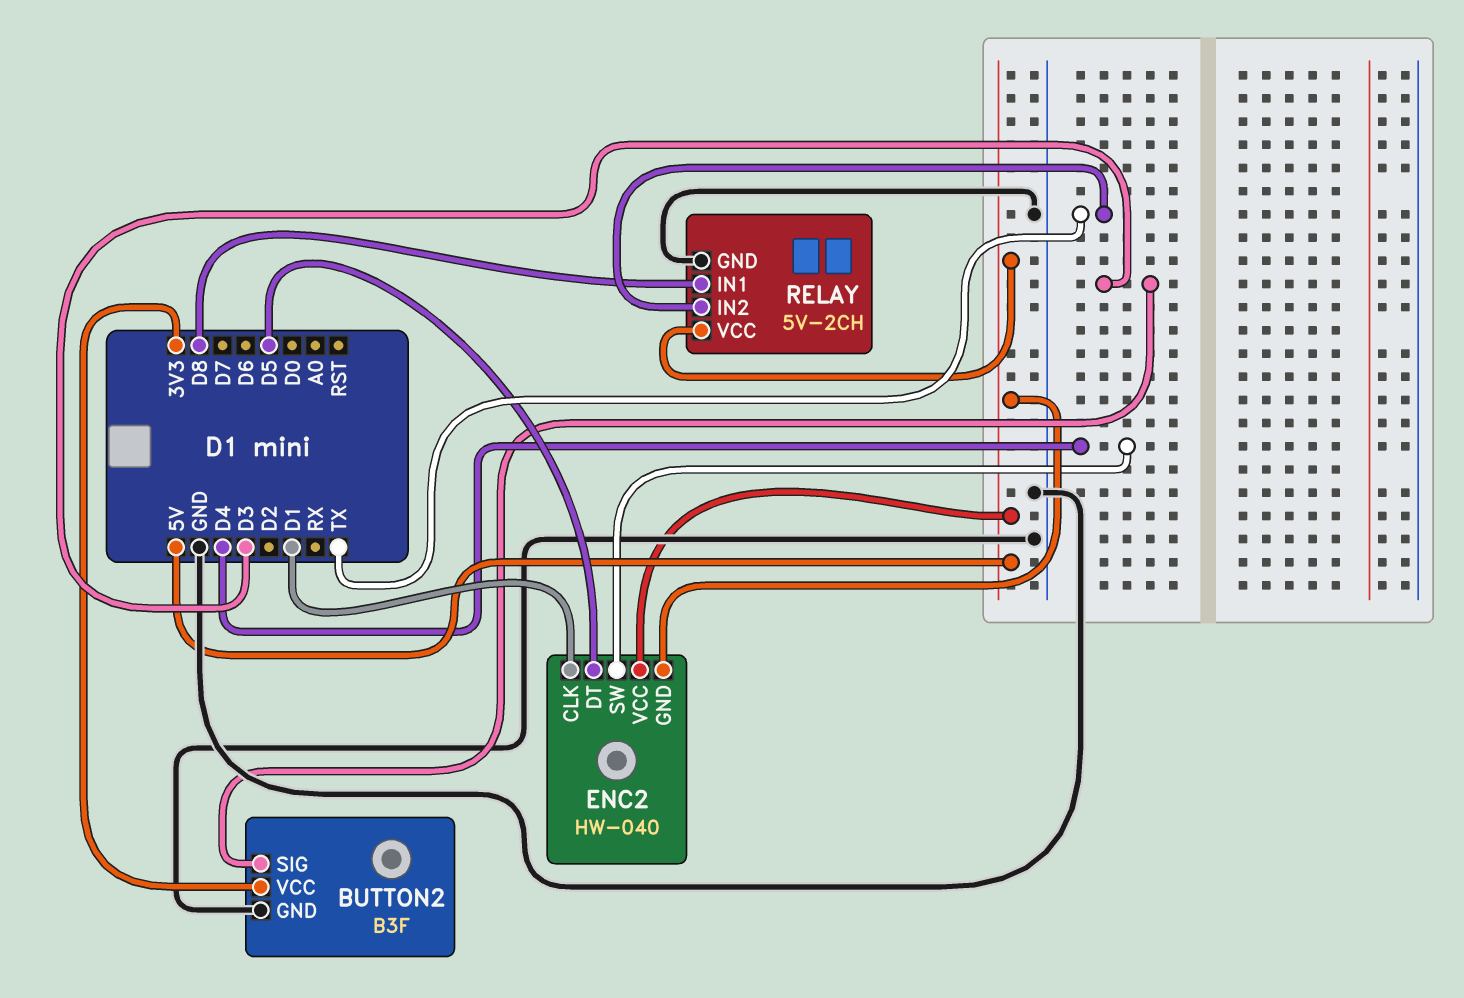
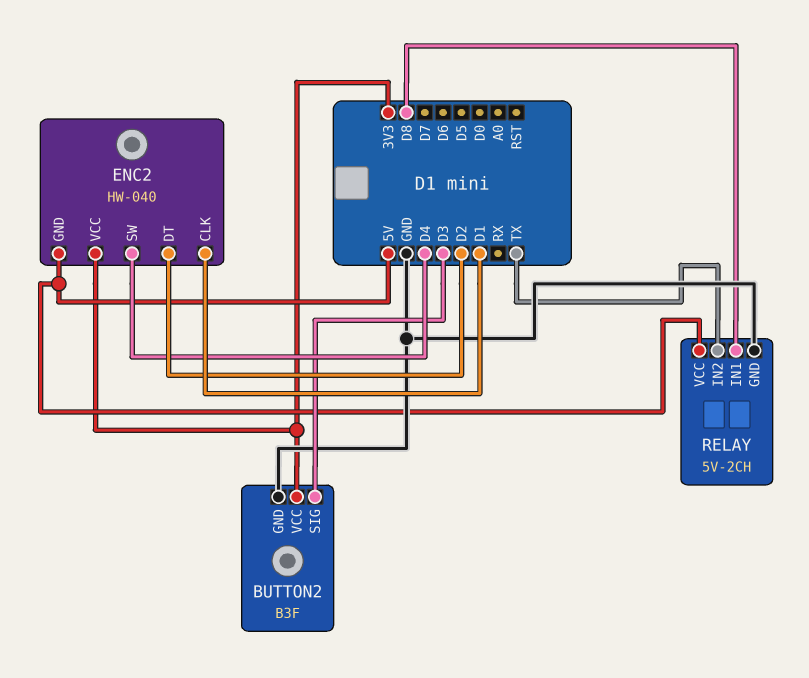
ENC2 pin DT: D5 -> D2
ENC2 pin VCC: 5V -> 3V3

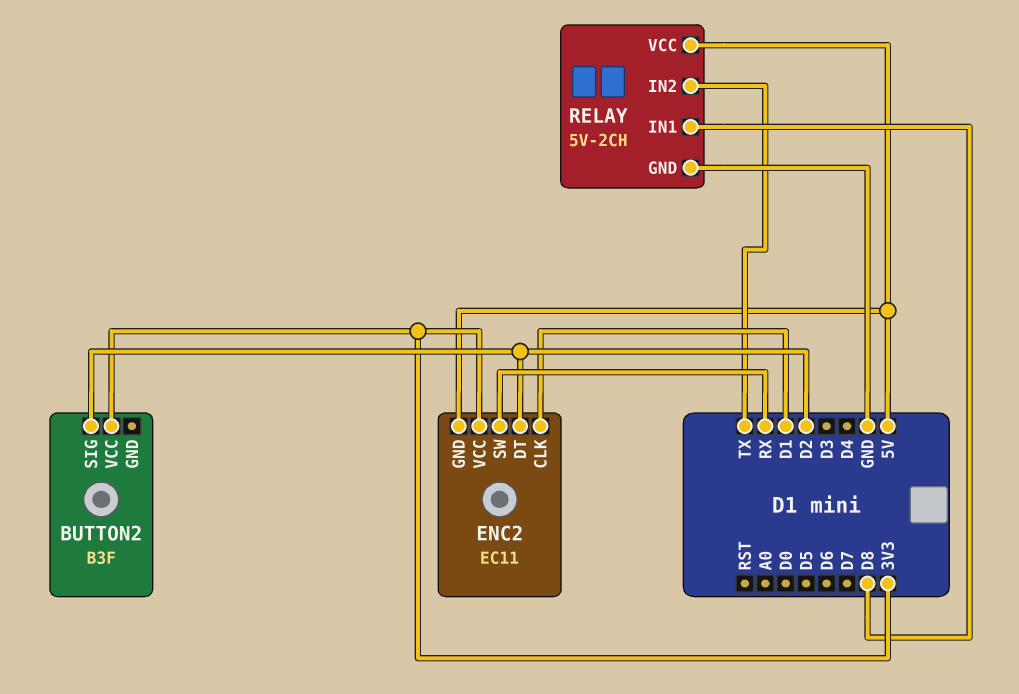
BUTTON2 pin GND: GND -> none
BUTTON2 pin SIG: D3 -> D2
ENC2: HW-040 -> EC11
ENC2 pin SW: D4 -> RX

